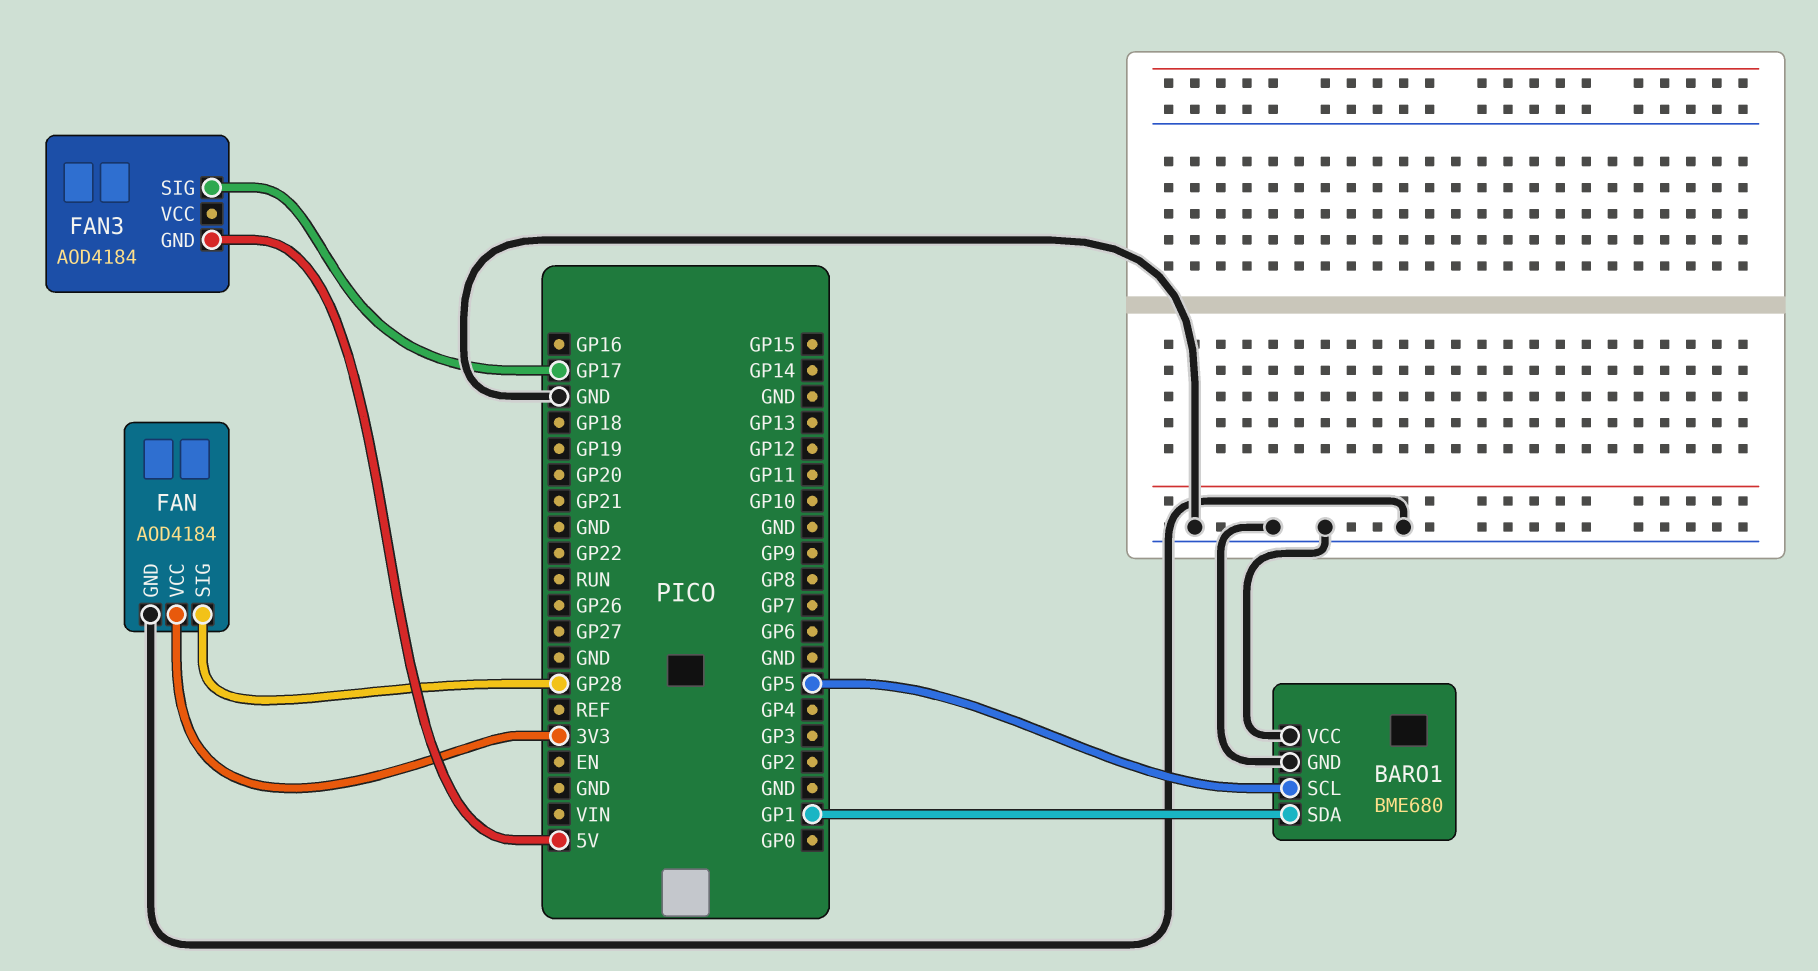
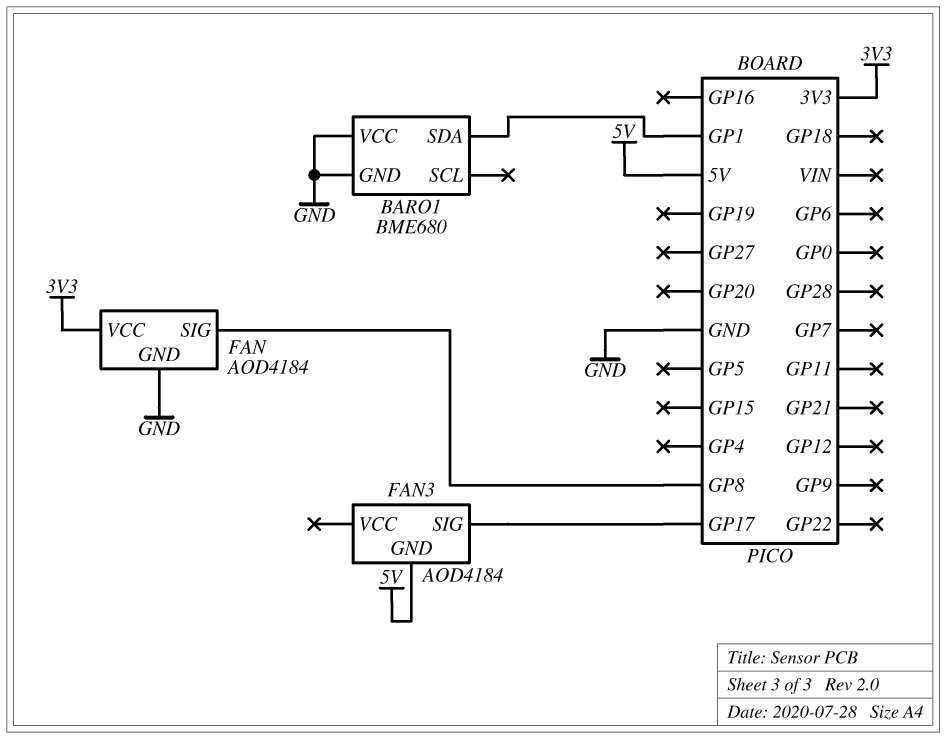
BARO1 pin SCL: GP5 -> none
FAN pin SIG: GP28 -> GP8

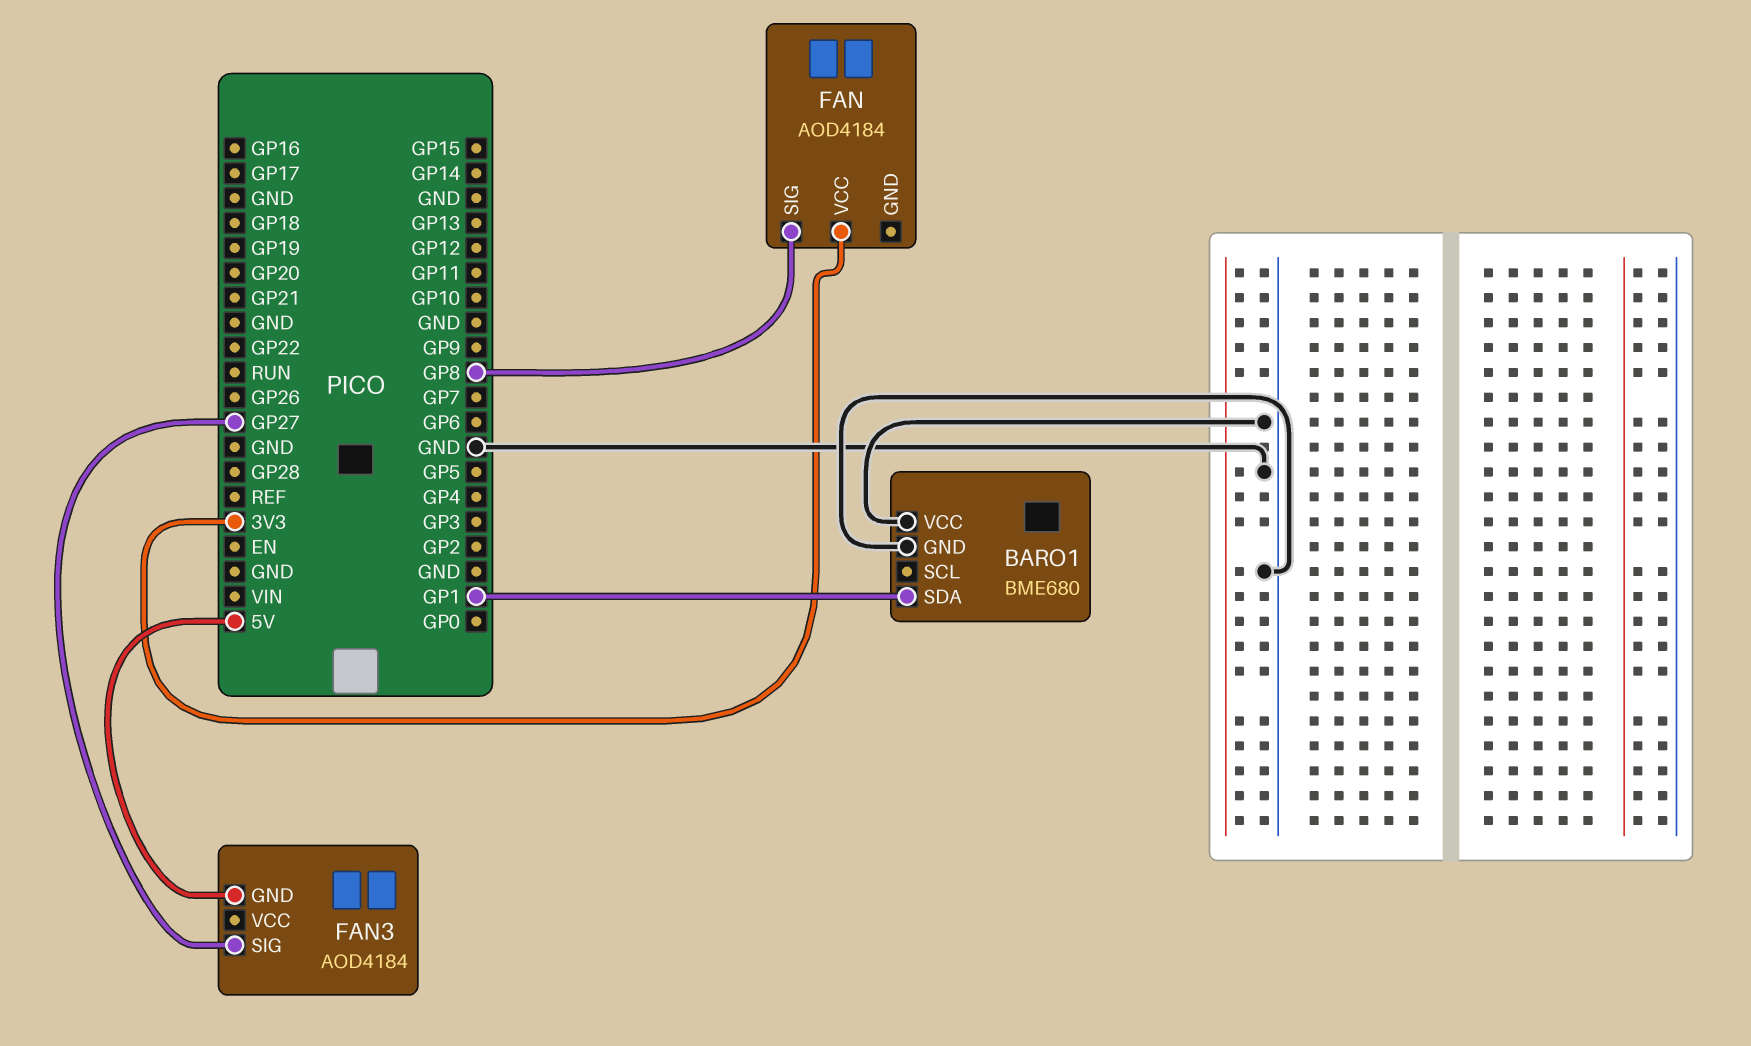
FAN pin GND: GND -> none
FAN3 pin SIG: GP17 -> GP27

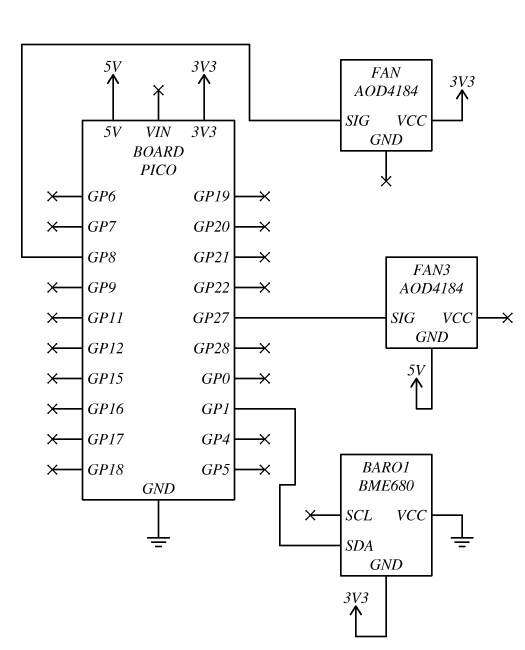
BARO1 pin GND: GND -> 3V3

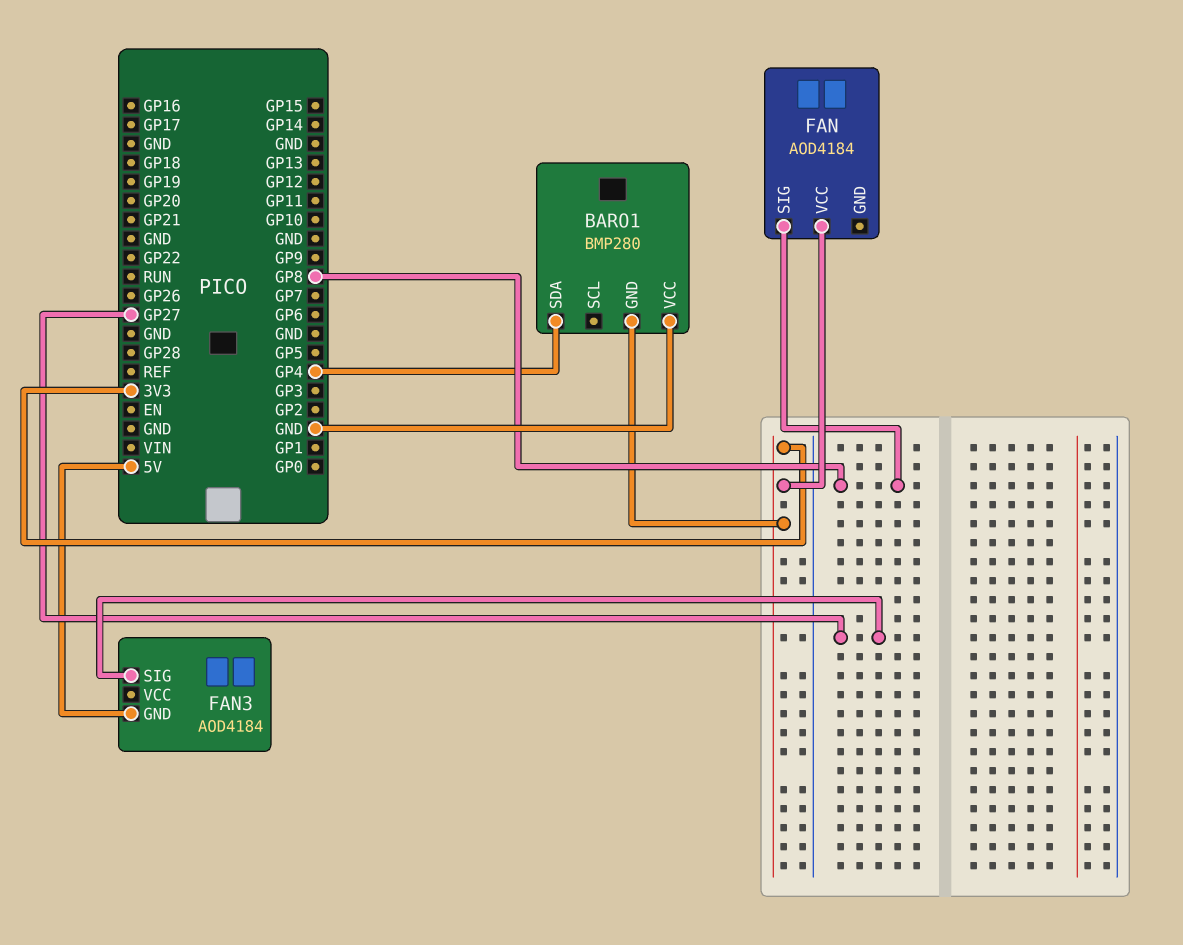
BARO1: BME680 -> BMP280
BARO1 pin SDA: GP1 -> GP4

